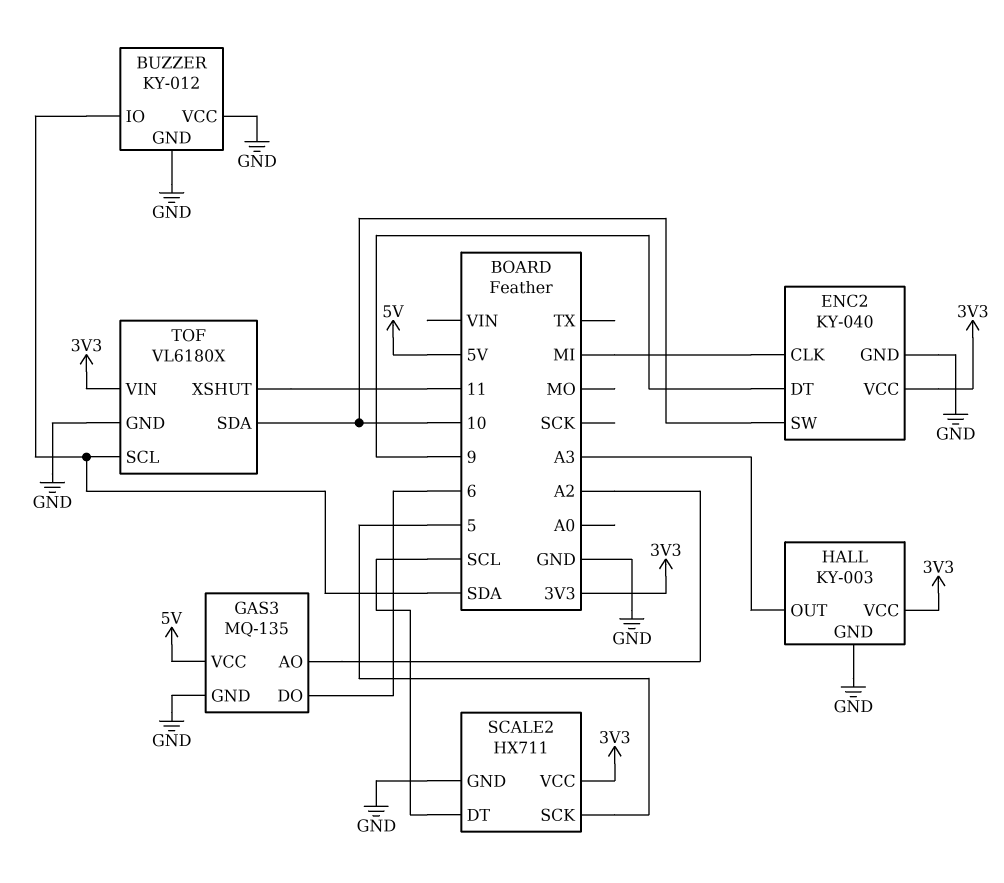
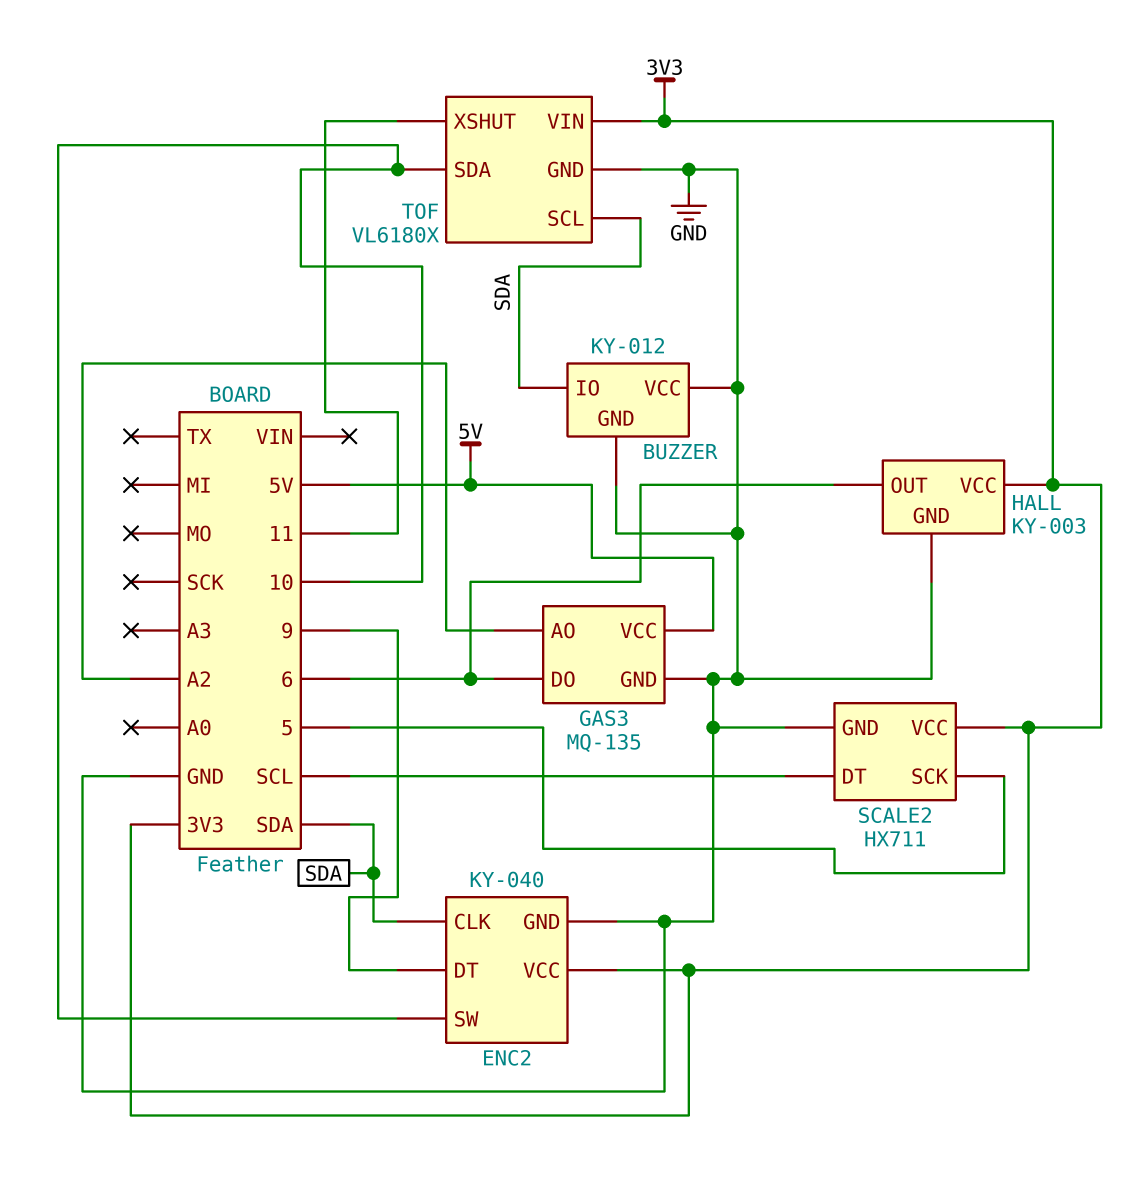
ENC2 pin CLK: MI -> SDA
HALL pin OUT: A3 -> 6

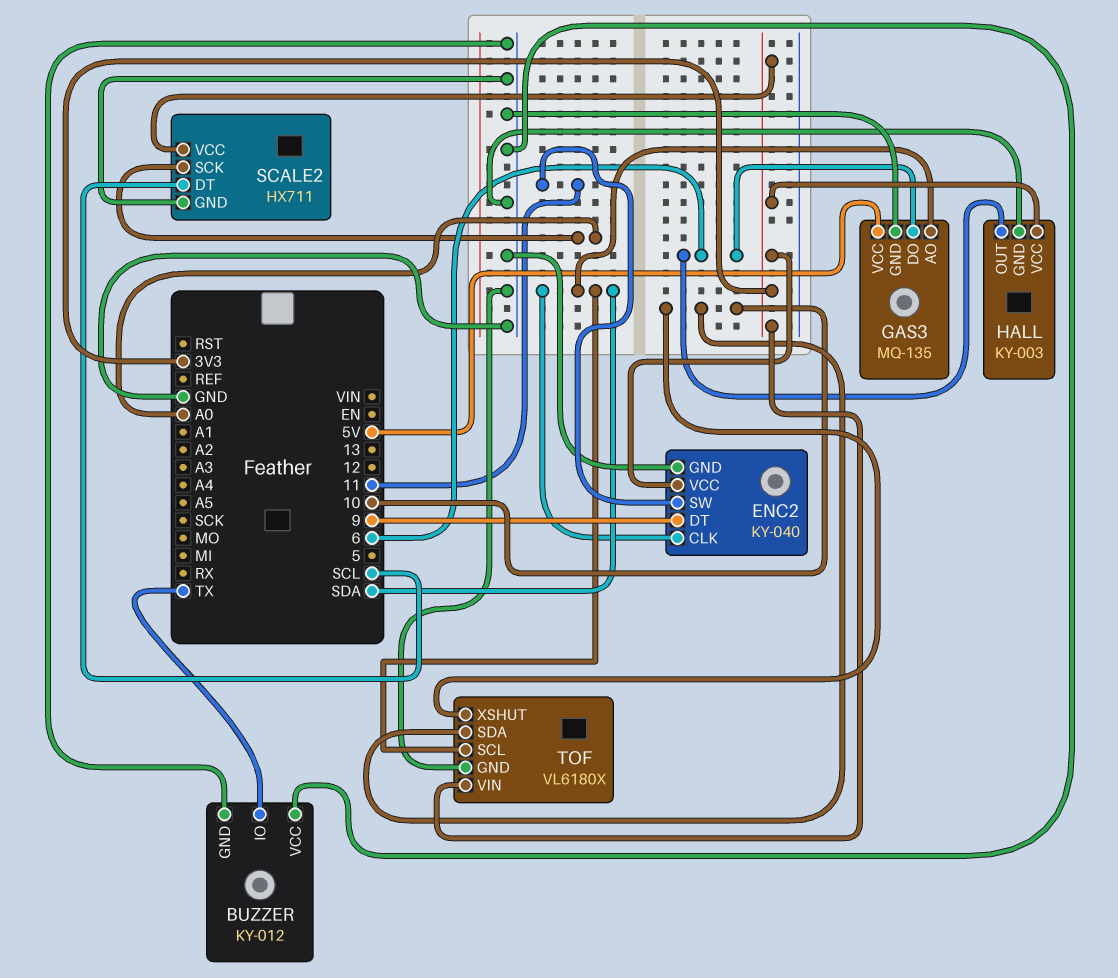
BUZZER pin IO: SDA -> TX
ENC2 pin SW: 10 -> 11
GAS3 pin AO: A2 -> SDA
SCALE2 pin SCK: 5 -> A0
TOF pin XSHUT: 11 -> 10

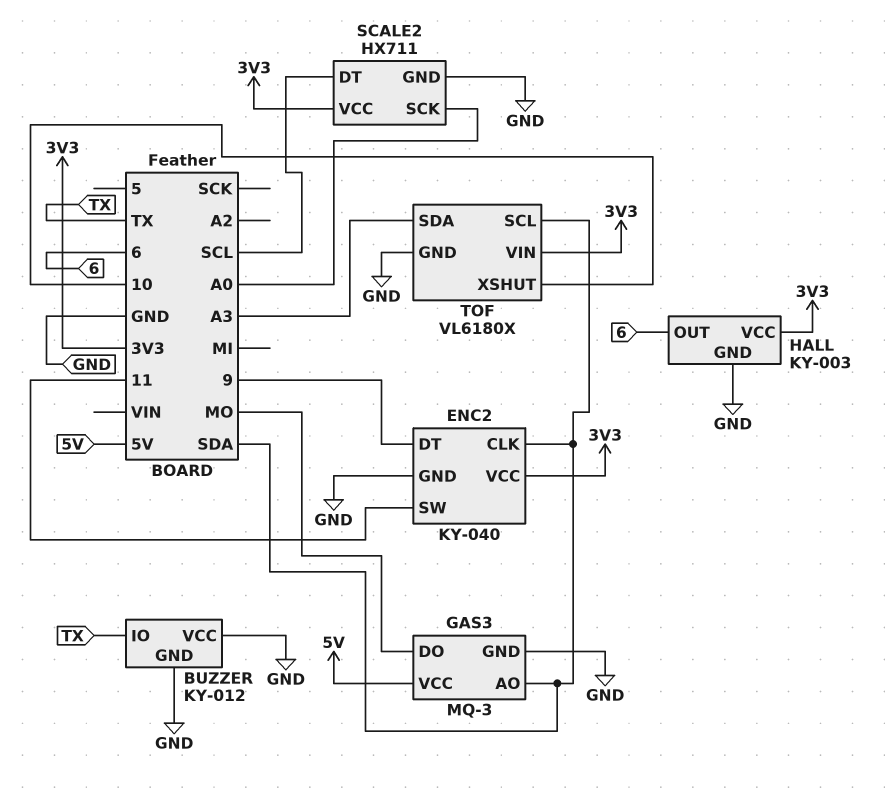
GAS3: MQ-135 -> MQ-3
GAS3 pin DO: 6 -> MO
TOF pin SDA: 10 -> A3

